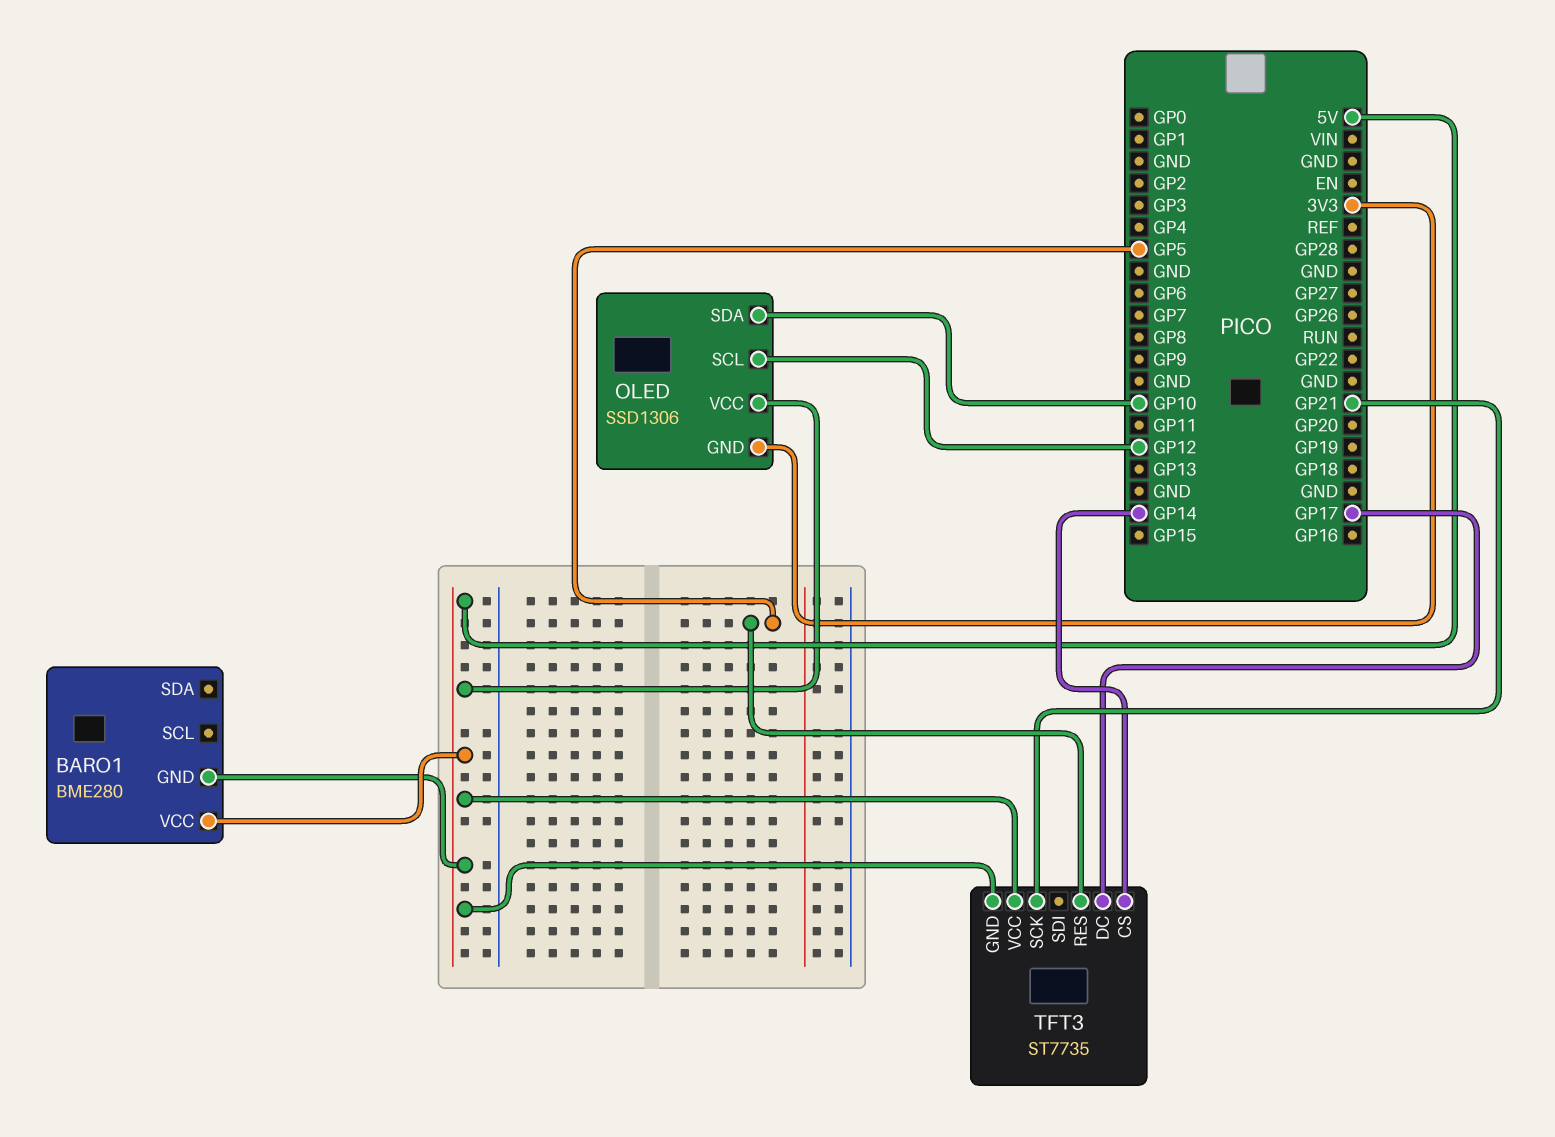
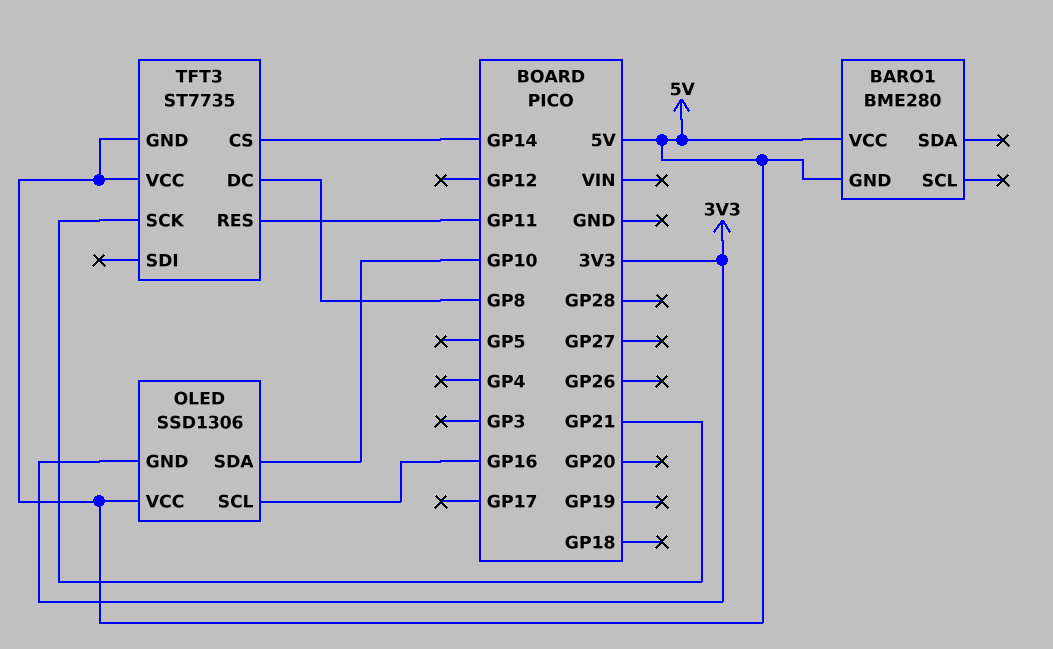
OLED pin SCL: GP12 -> GP16
TFT3 pin DC: GP17 -> GP8
TFT3 pin RES: GP5 -> GP11

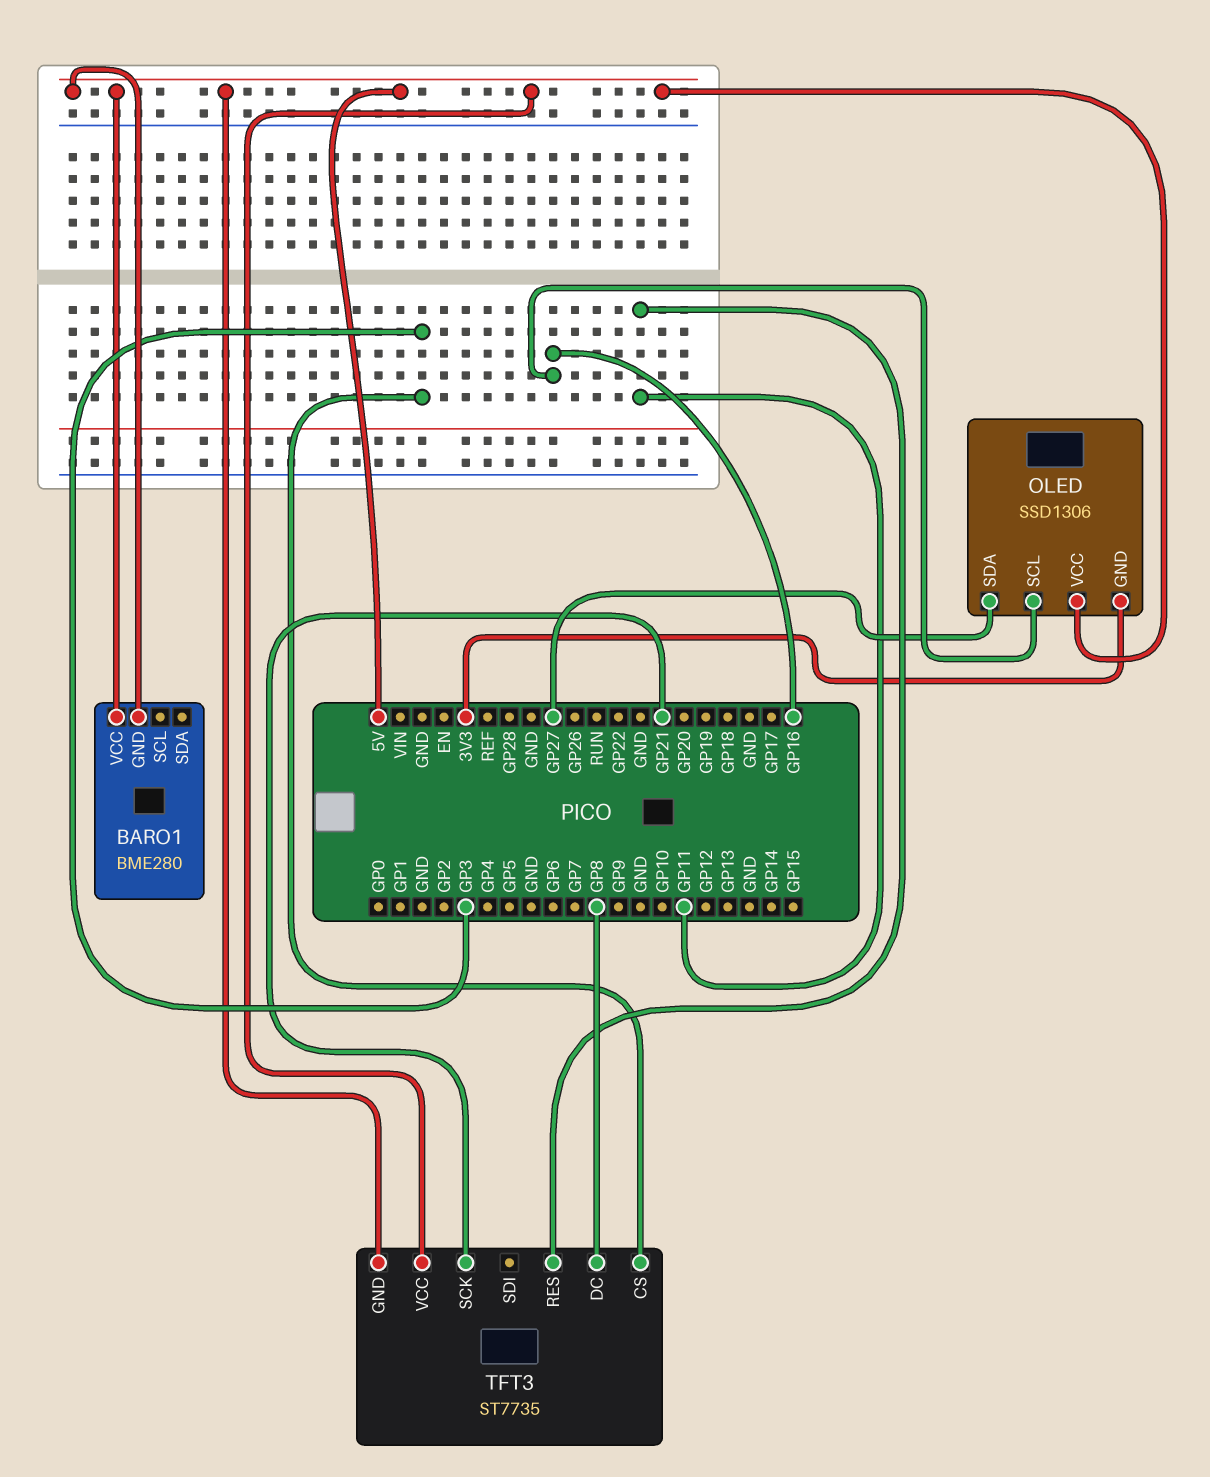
OLED pin SDA: GP10 -> GP27
TFT3 pin CS: GP14 -> GP3

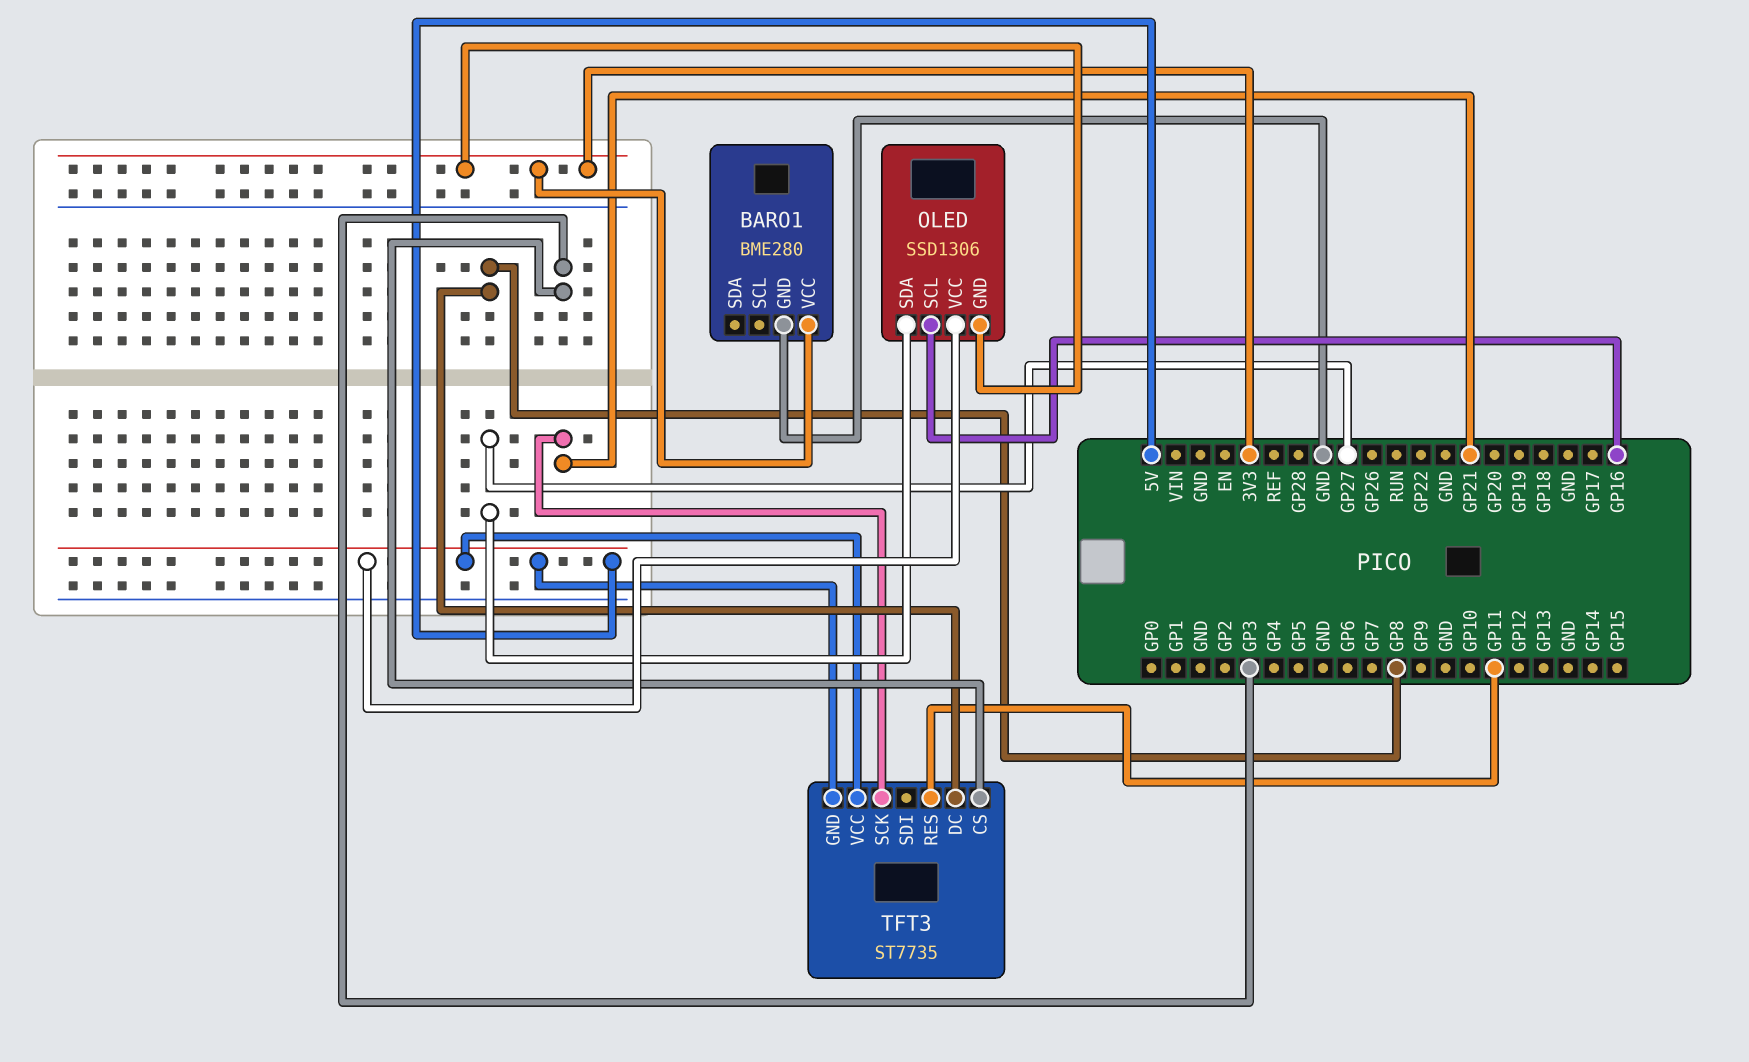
BARO1 pin GND: 5V -> GND
BARO1 pin VCC: 5V -> 3V3

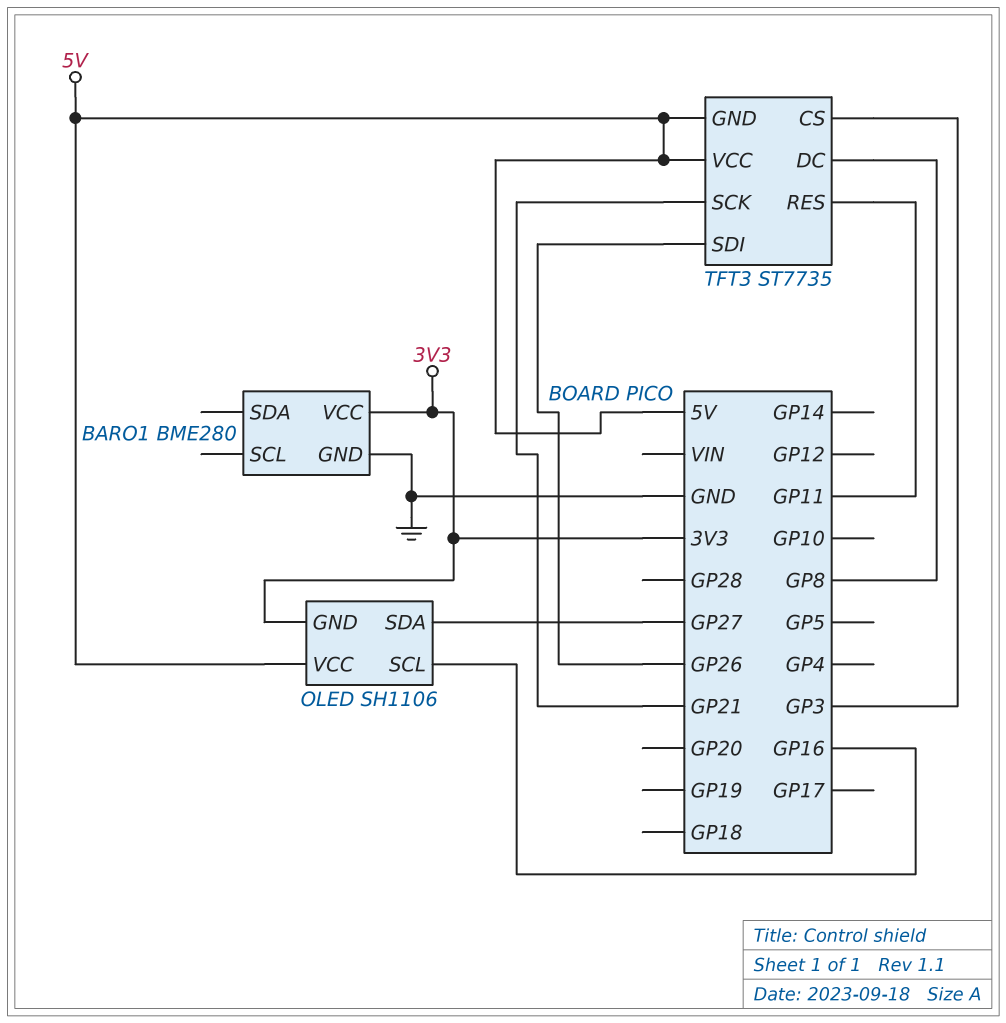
OLED: SSD1306 -> SH1106
TFT3 pin SDI: none -> GP26

